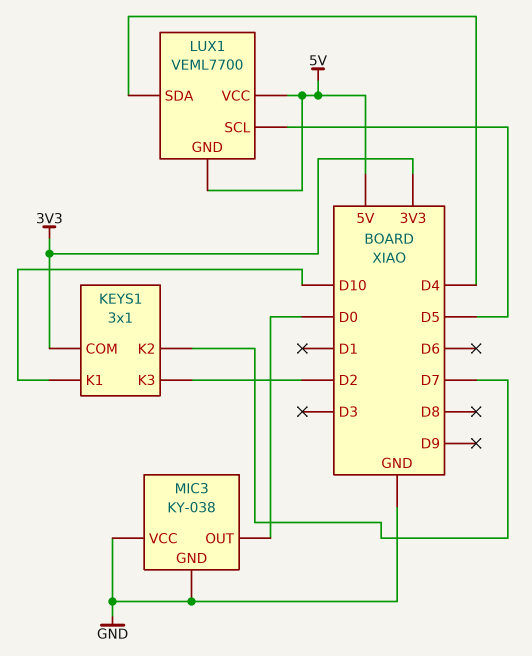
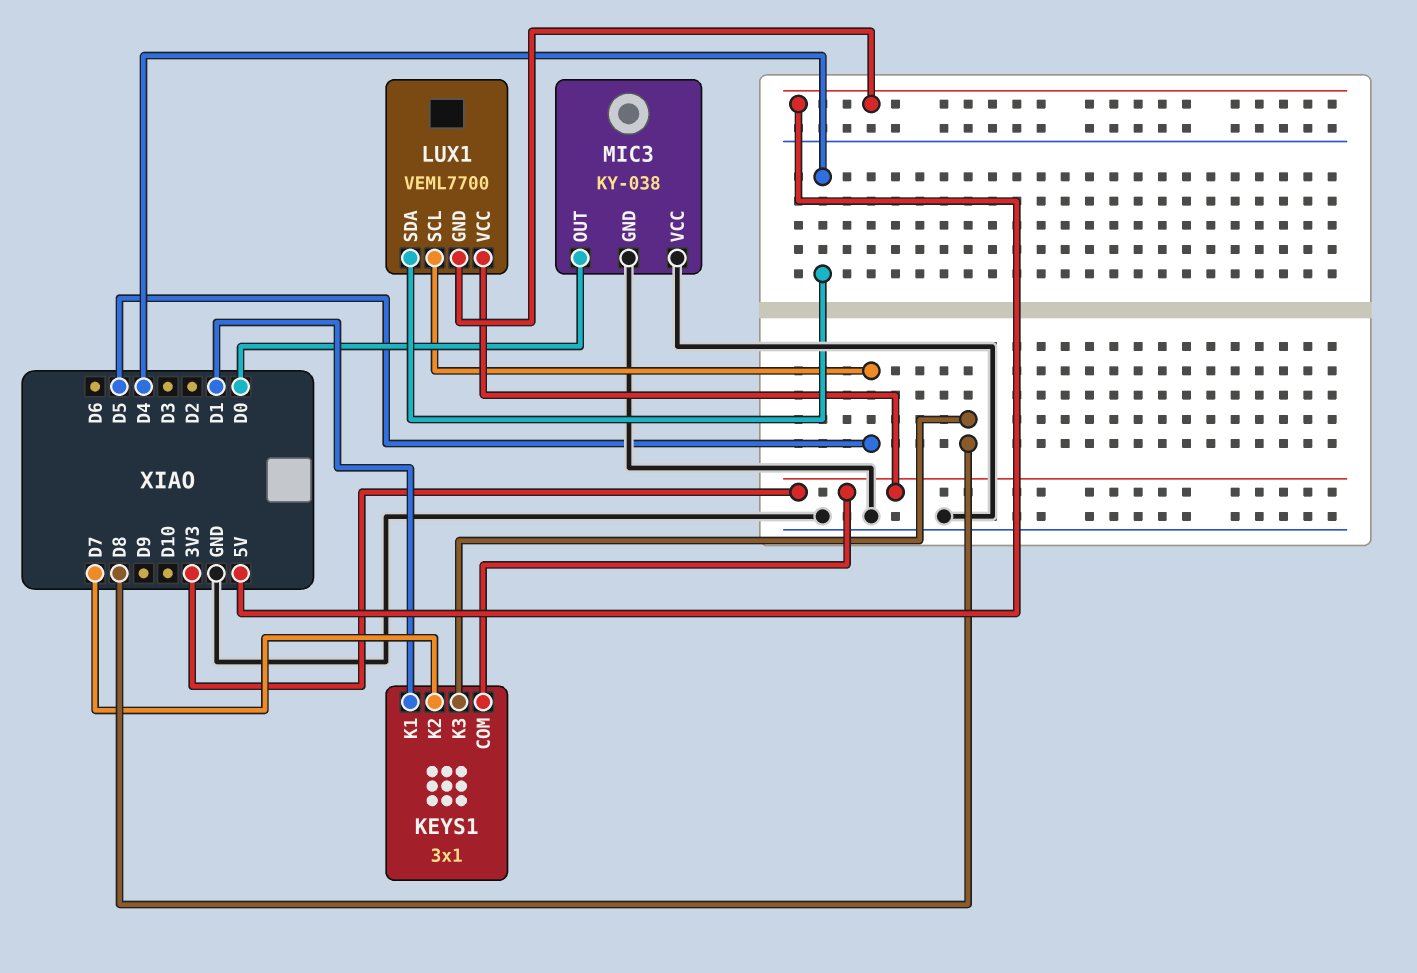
KEYS1 pin K1: D10 -> D1
KEYS1 pin K3: D2 -> D8
LUX1 pin VCC: 5V -> 3V3

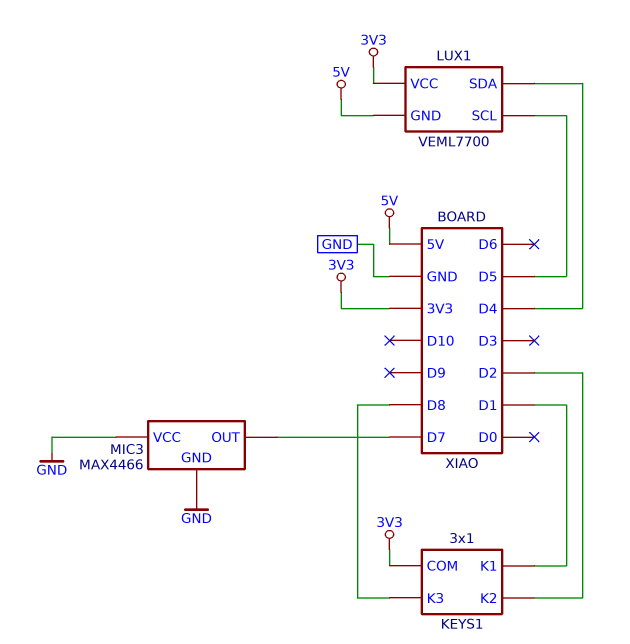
KEYS1 pin K2: D7 -> D2
MIC3: KY-038 -> MAX4466
MIC3 pin OUT: D0 -> D7

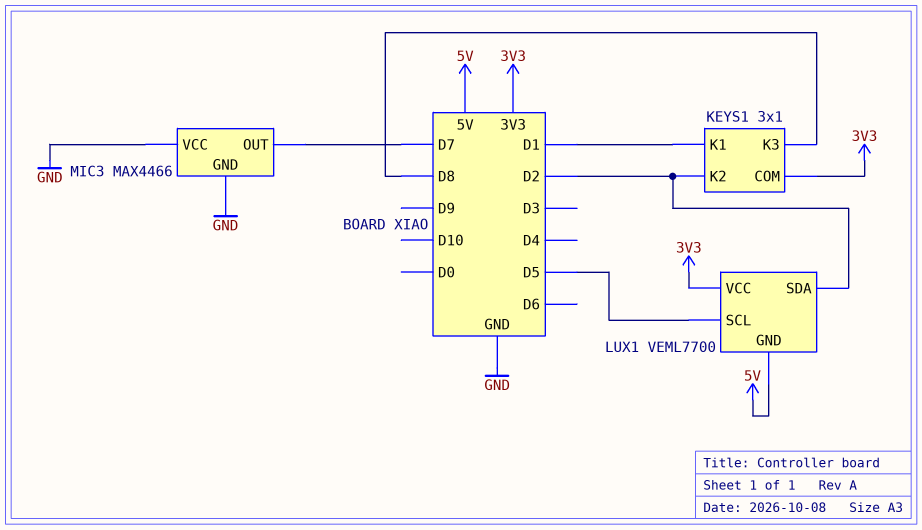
LUX1 pin SDA: D4 -> D2

